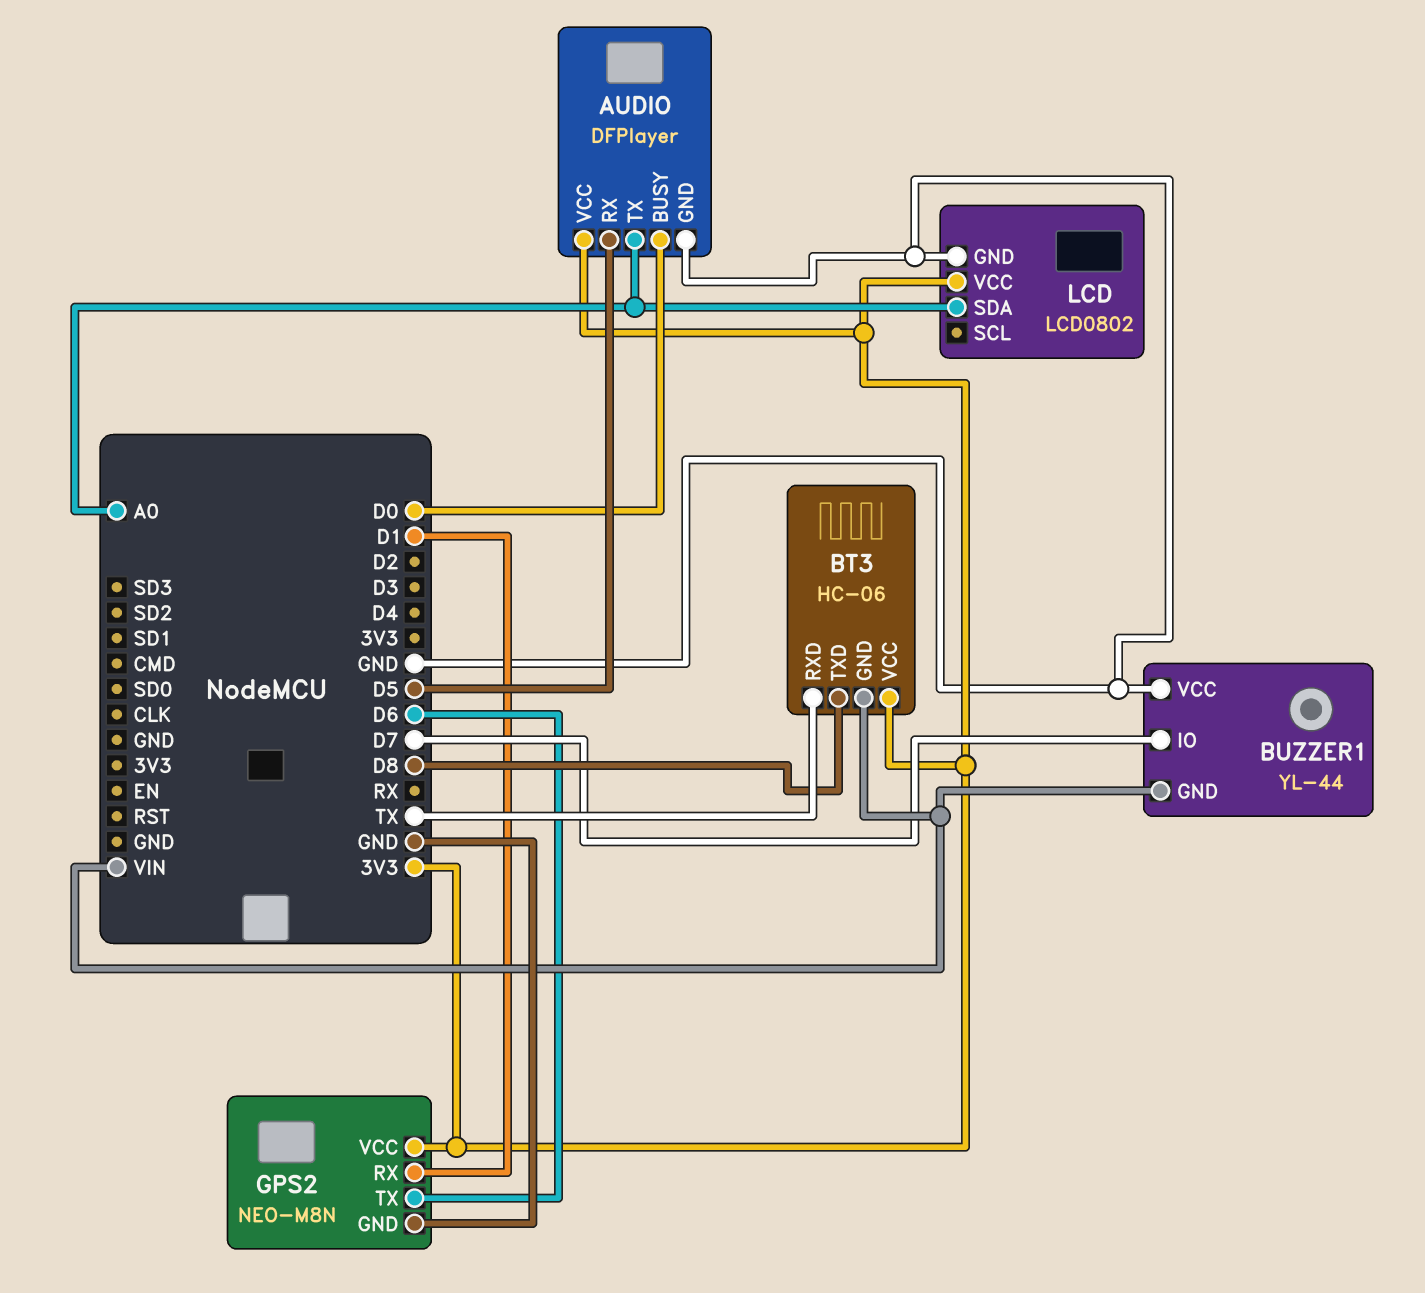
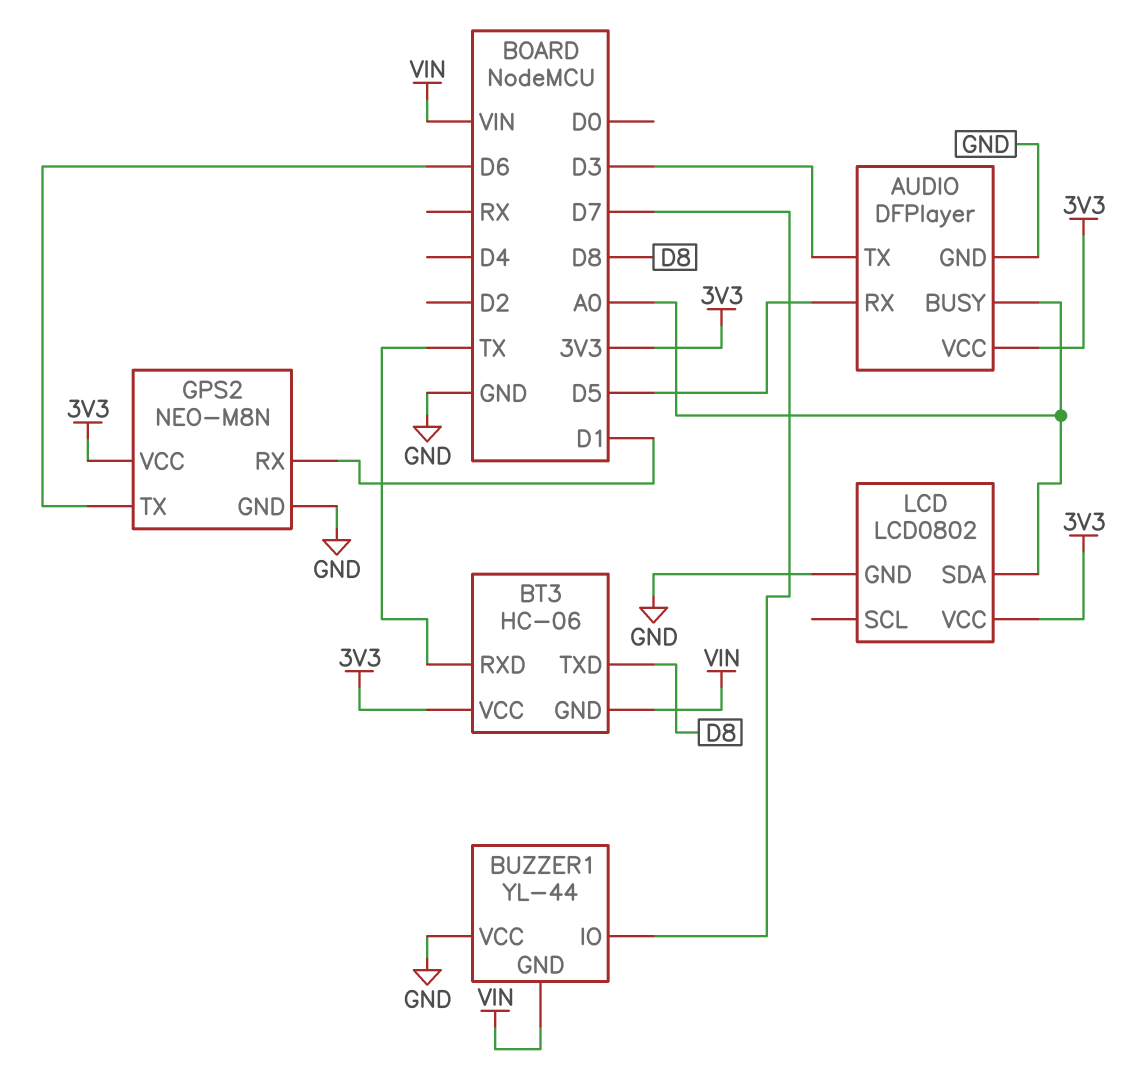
AUDIO pin BUSY: D0 -> A0
AUDIO pin TX: A0 -> D3

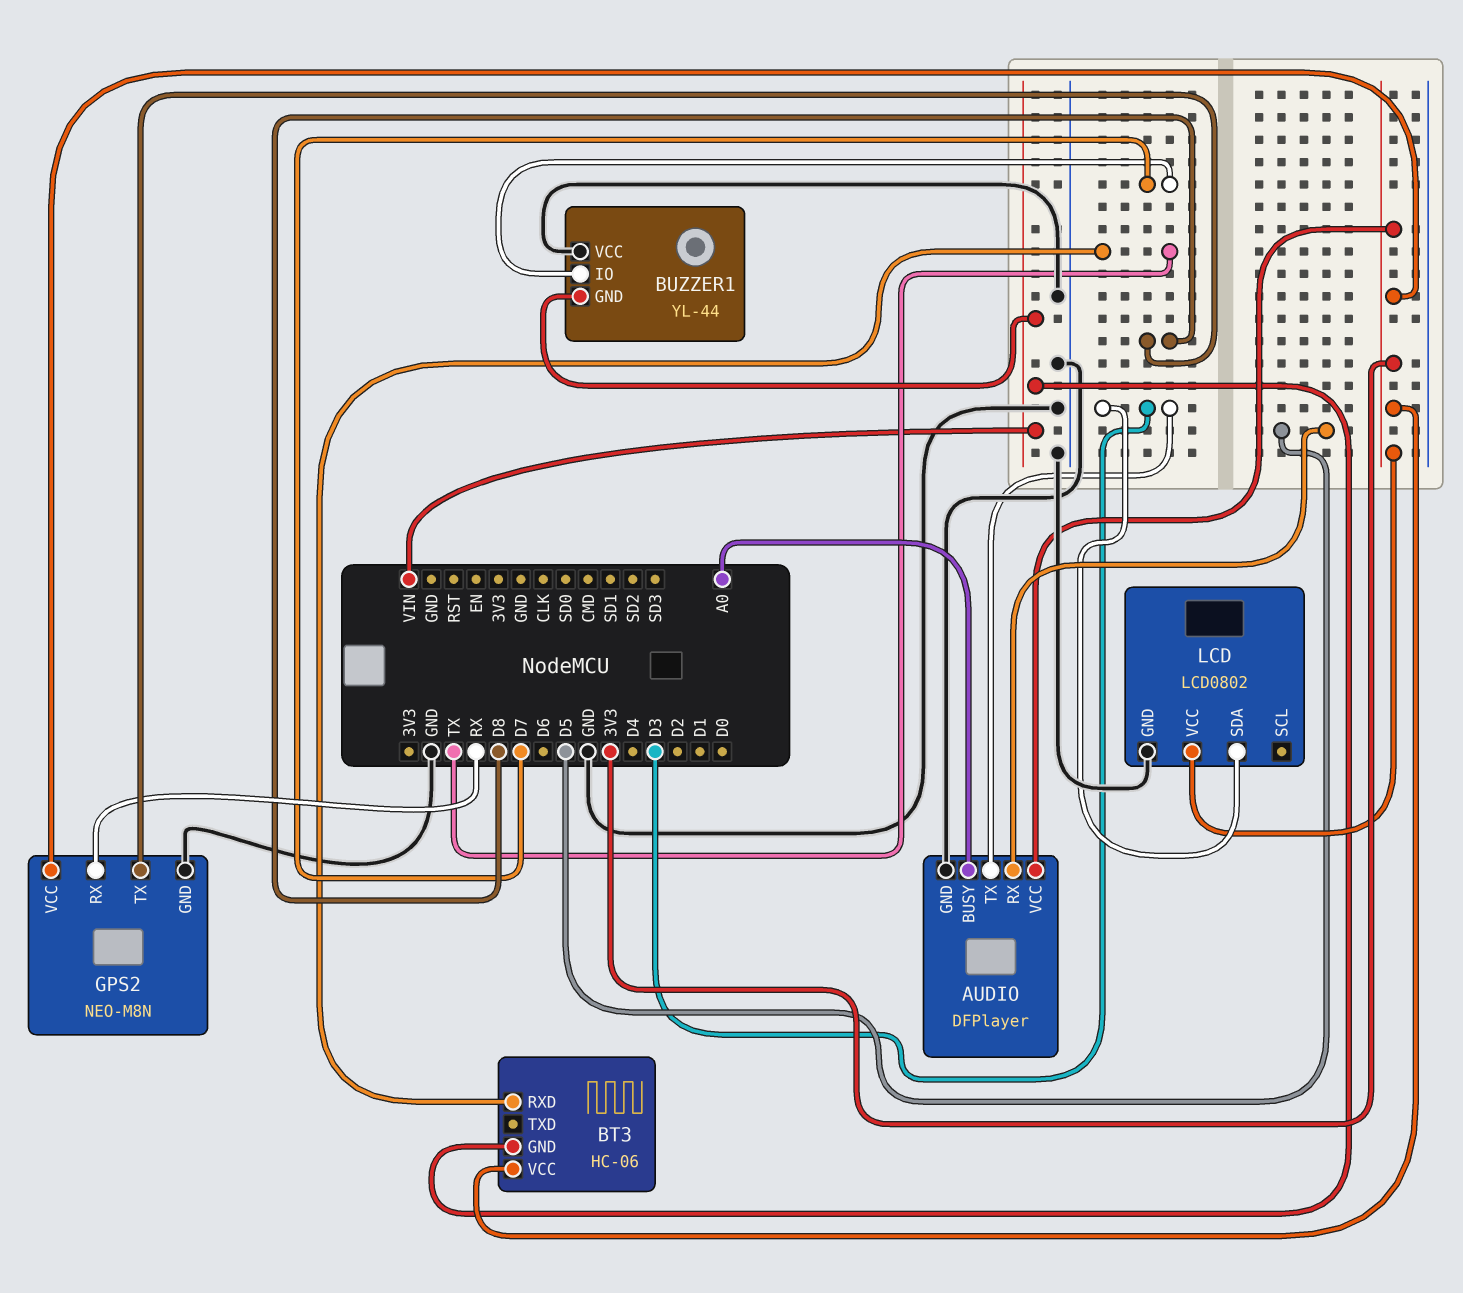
BT3 pin TXD: D8 -> none
GPS2 pin RX: D1 -> RX
GPS2 pin TX: D6 -> D8
LCD pin SDA: A0 -> D3

